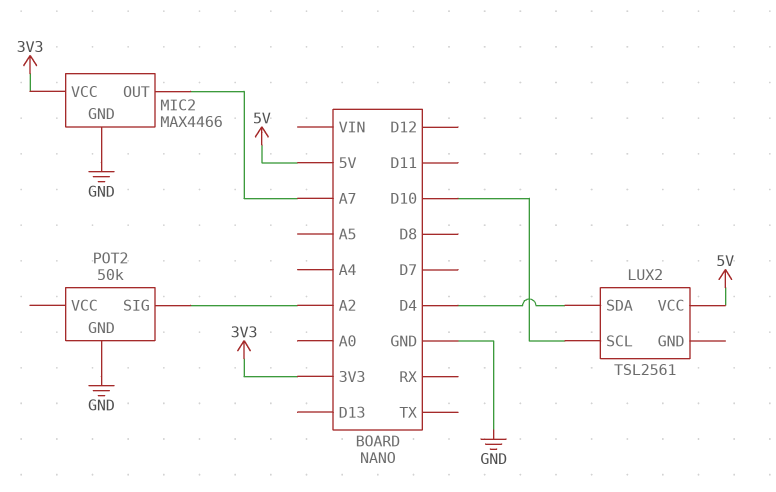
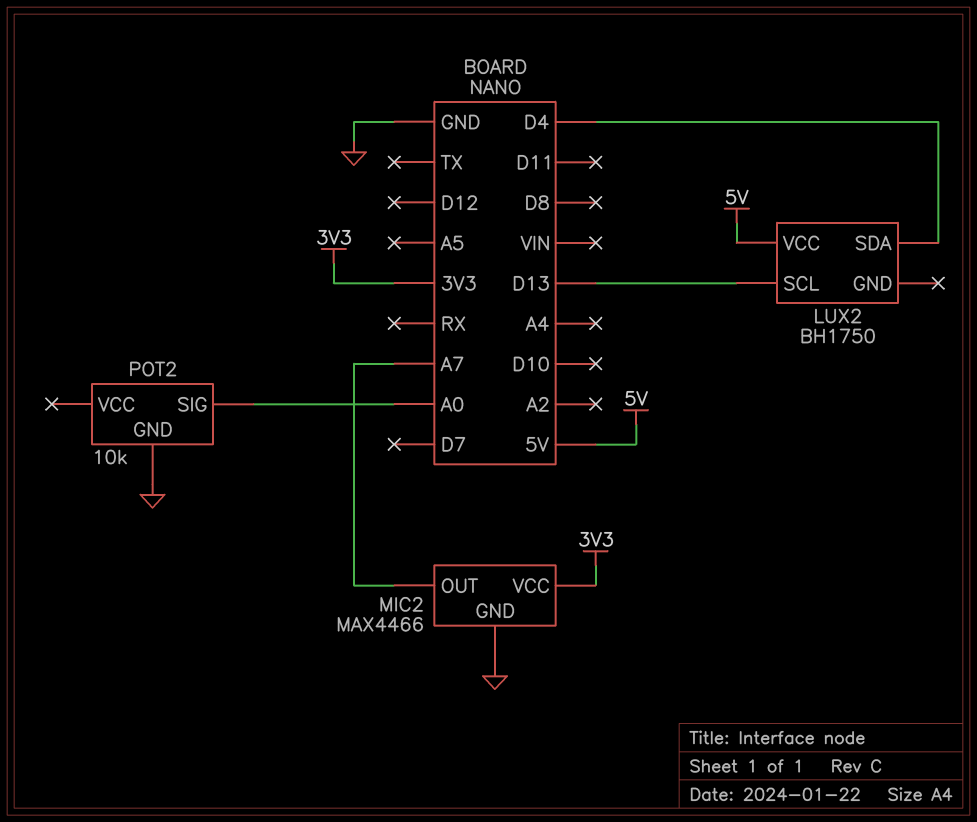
LUX2: TSL2561 -> BH1750
LUX2 pin SCL: D10 -> D13
POT2: 50k -> 10k
POT2 pin SIG: A2 -> A0

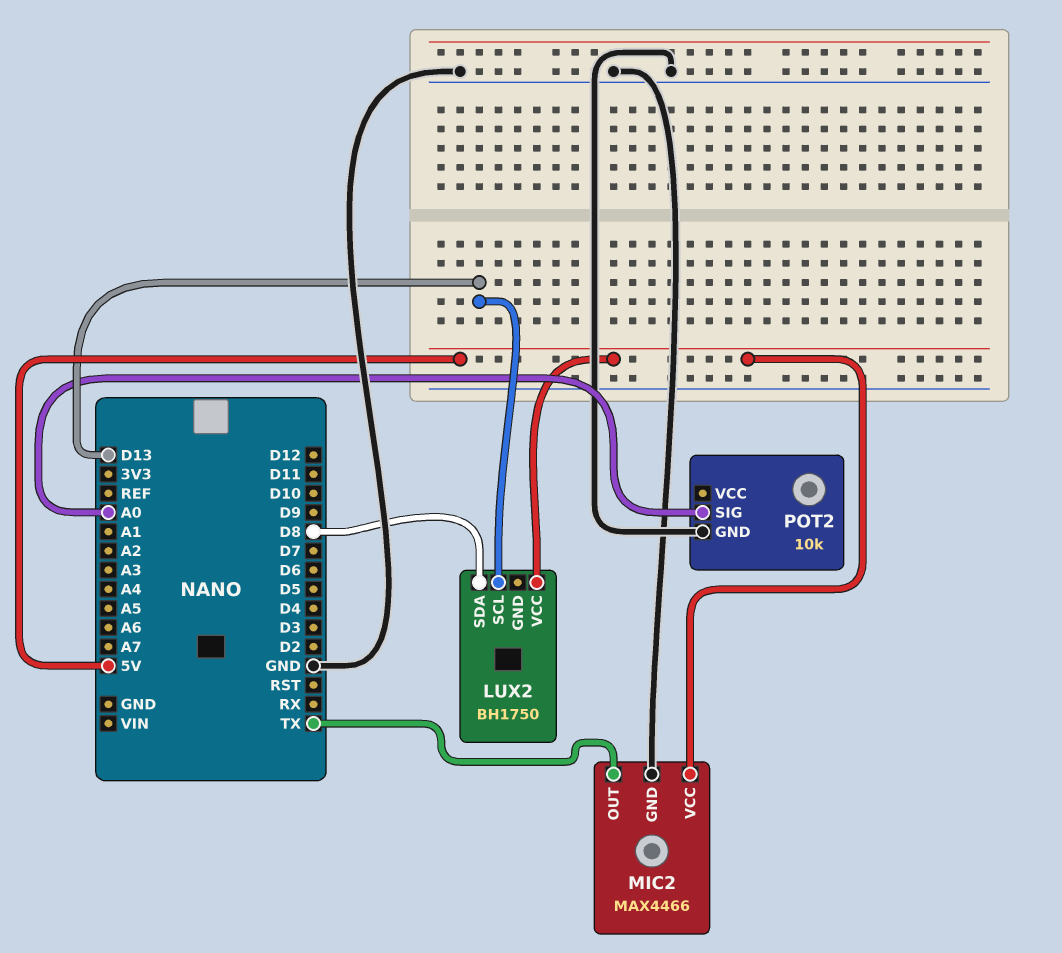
LUX2 pin SDA: D4 -> D8
MIC2 pin OUT: A7 -> TX
MIC2 pin VCC: 3V3 -> 5V

